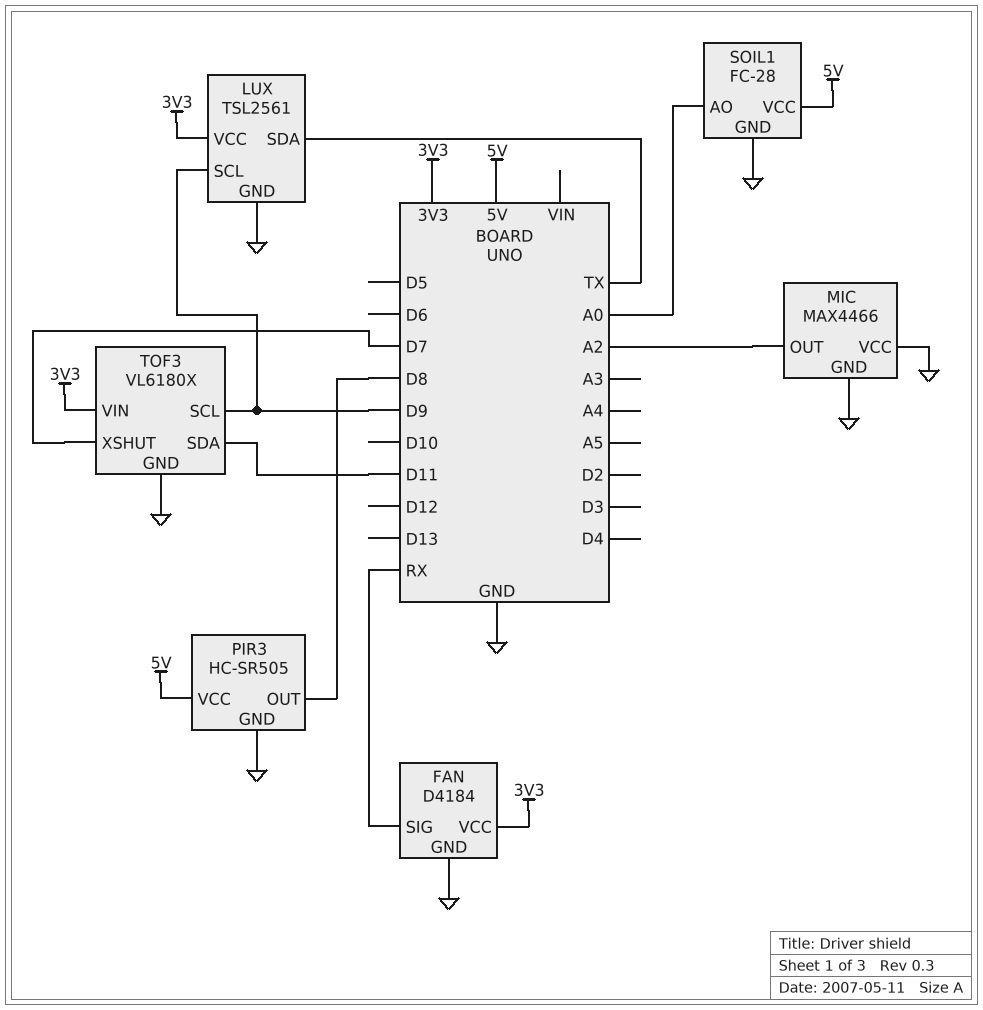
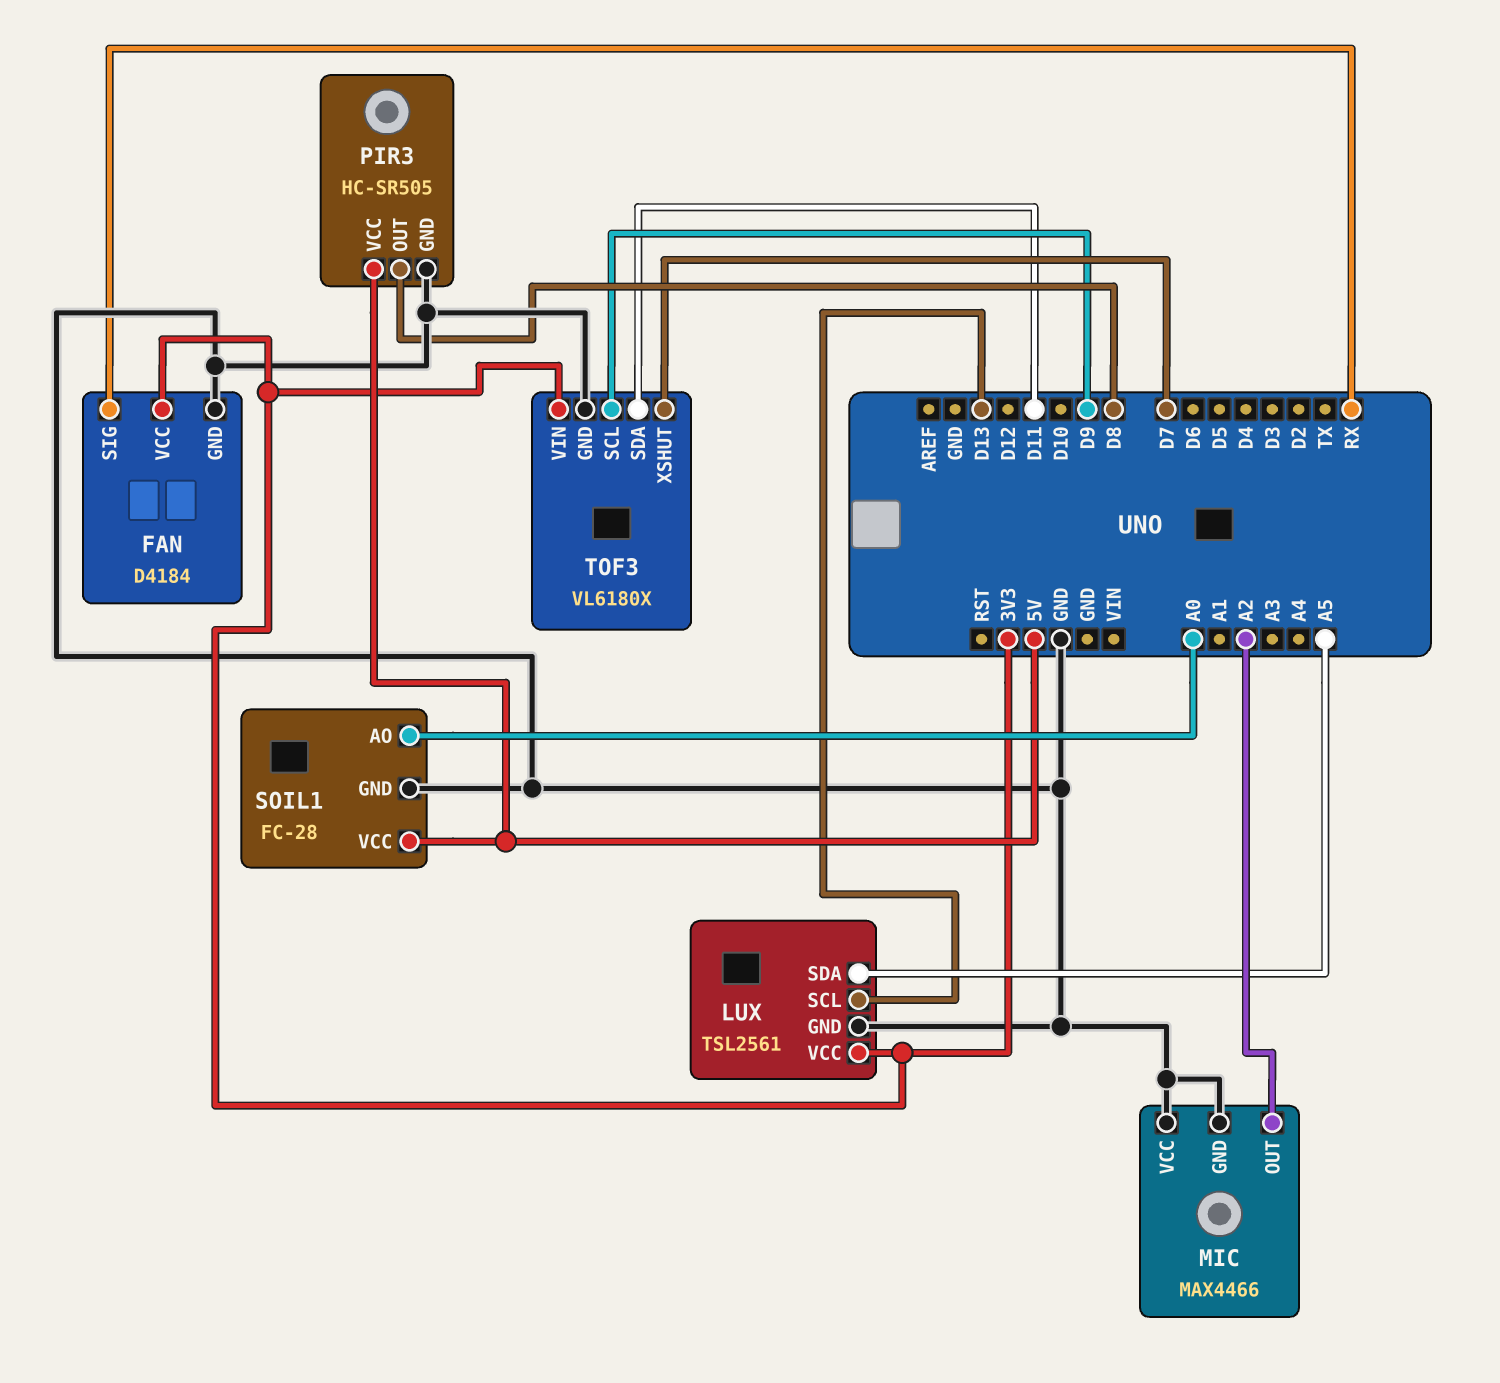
LUX pin SCL: D9 -> D13
LUX pin SDA: TX -> A5

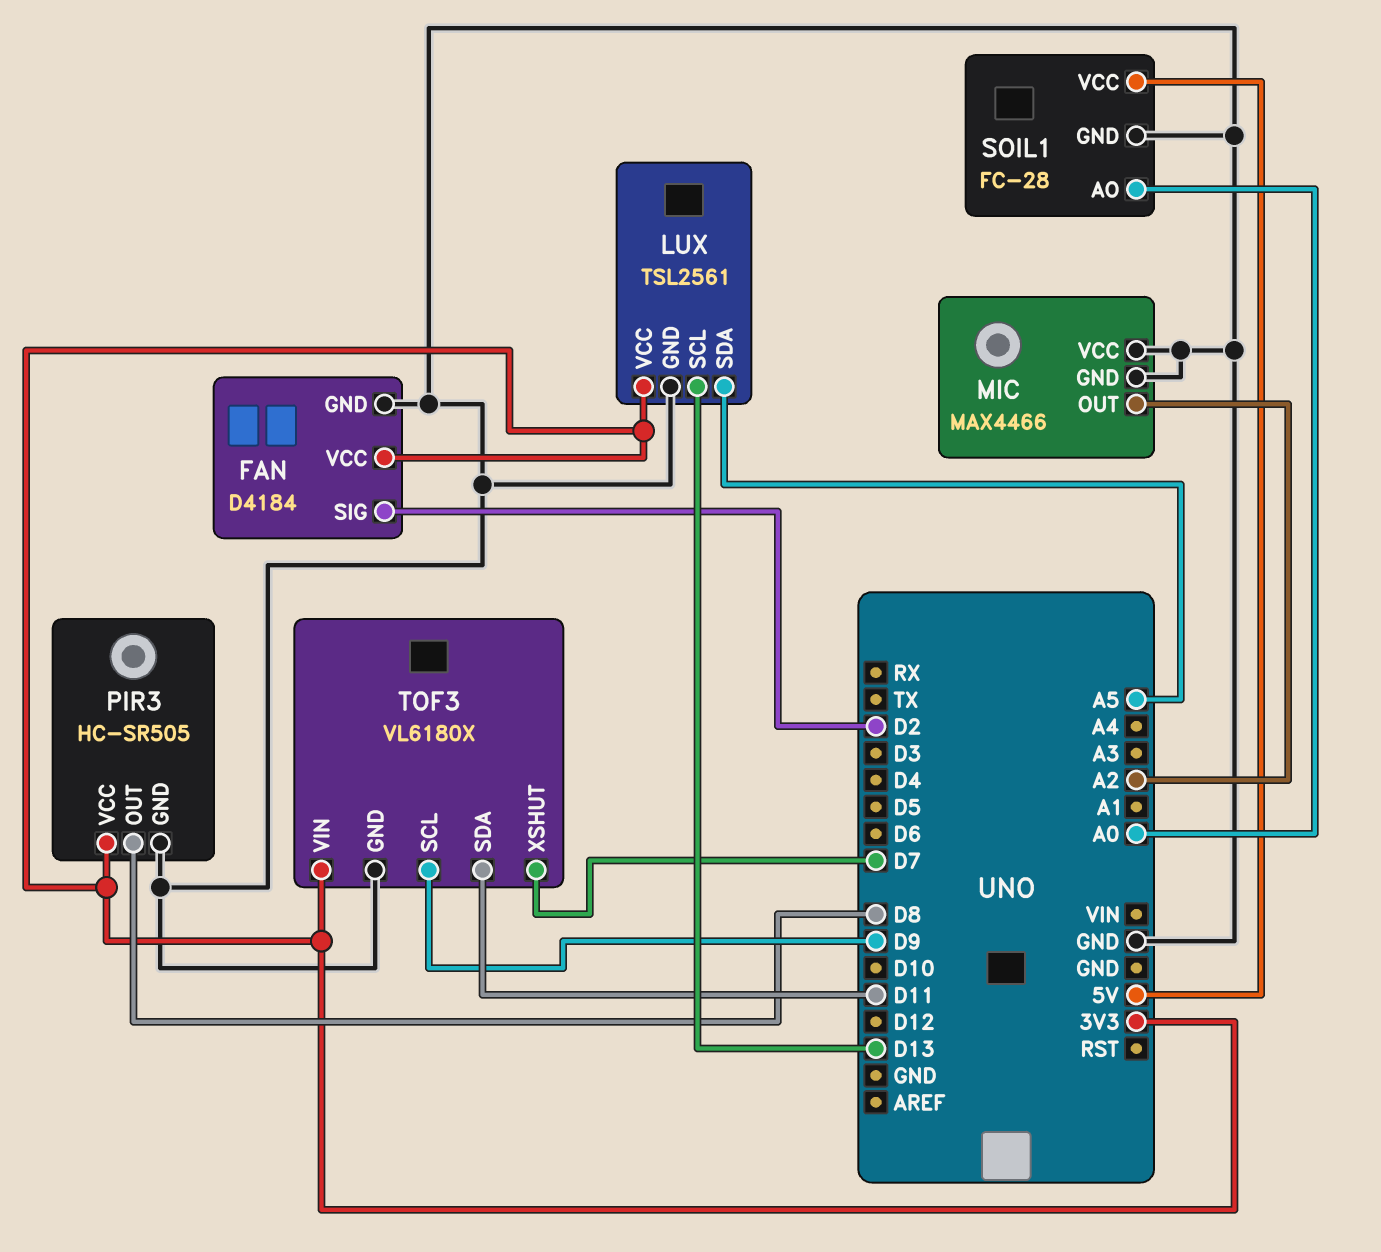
FAN pin SIG: RX -> D2
PIR3 pin VCC: 5V -> 3V3

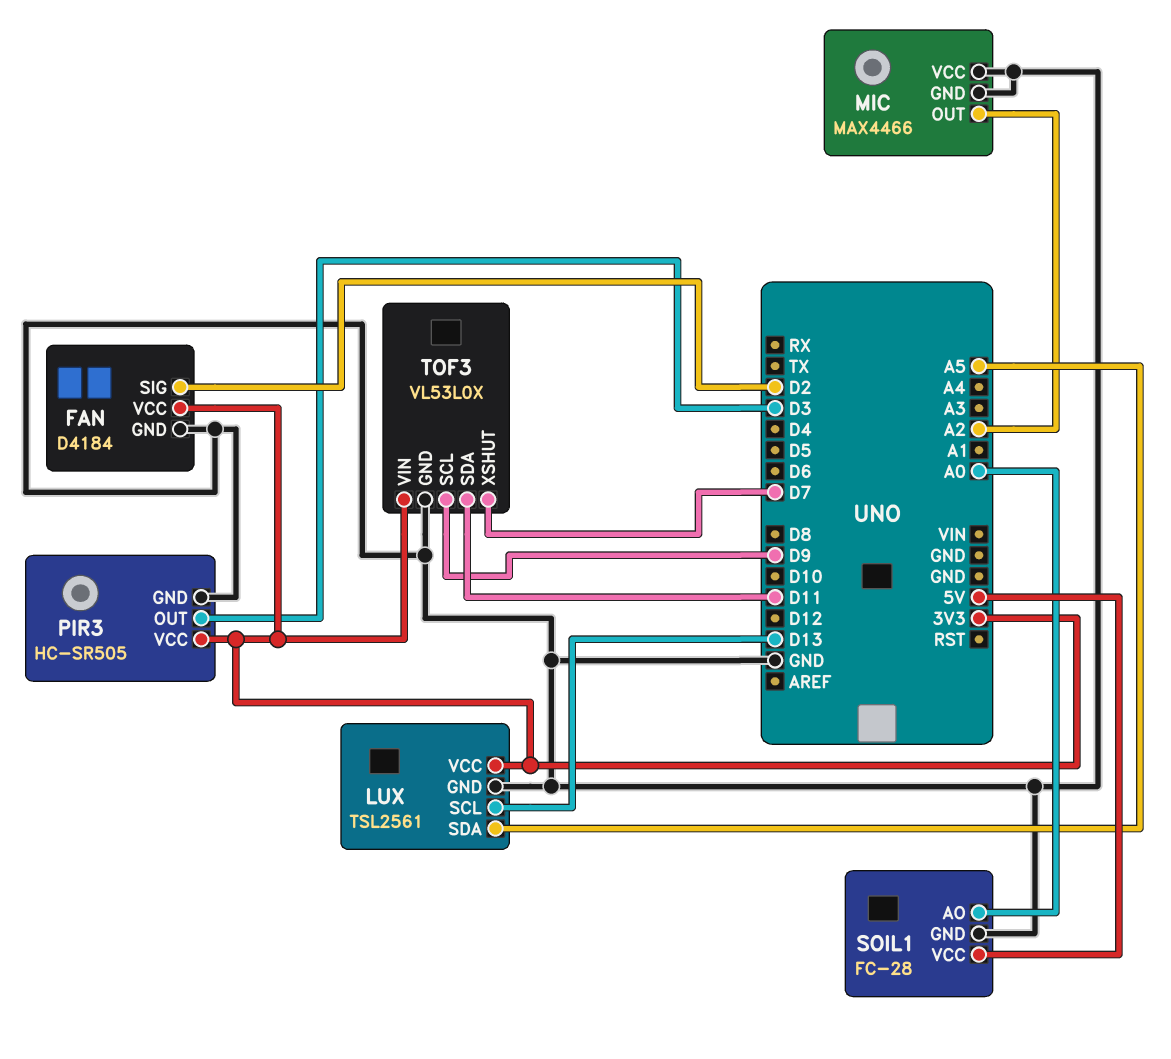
PIR3 pin OUT: D8 -> D3
TOF3: VL6180X -> VL53L0X

